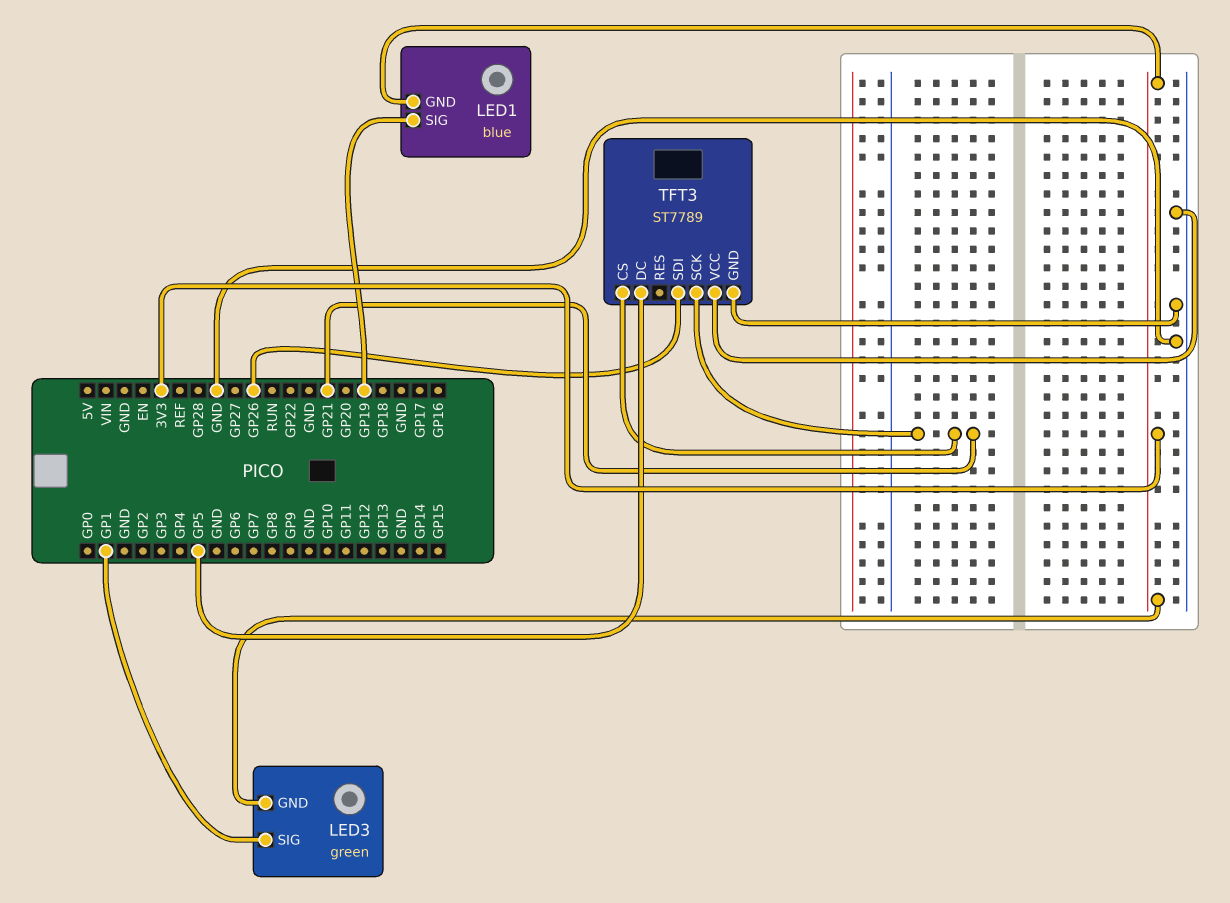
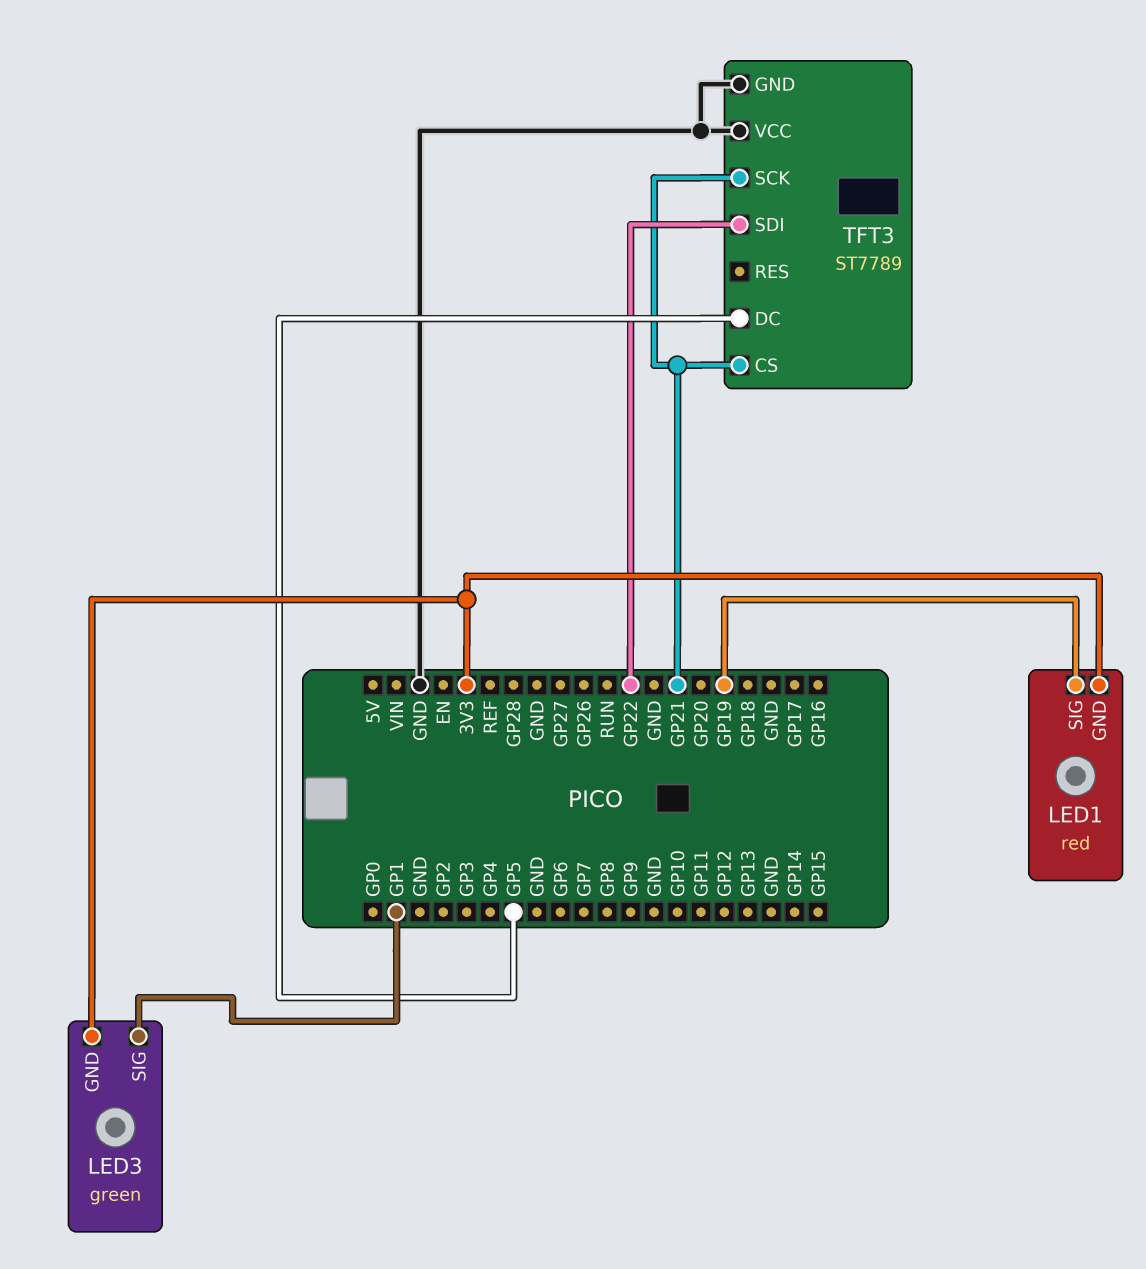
LED1: blue -> red
TFT3 pin SDI: GP26 -> GP22

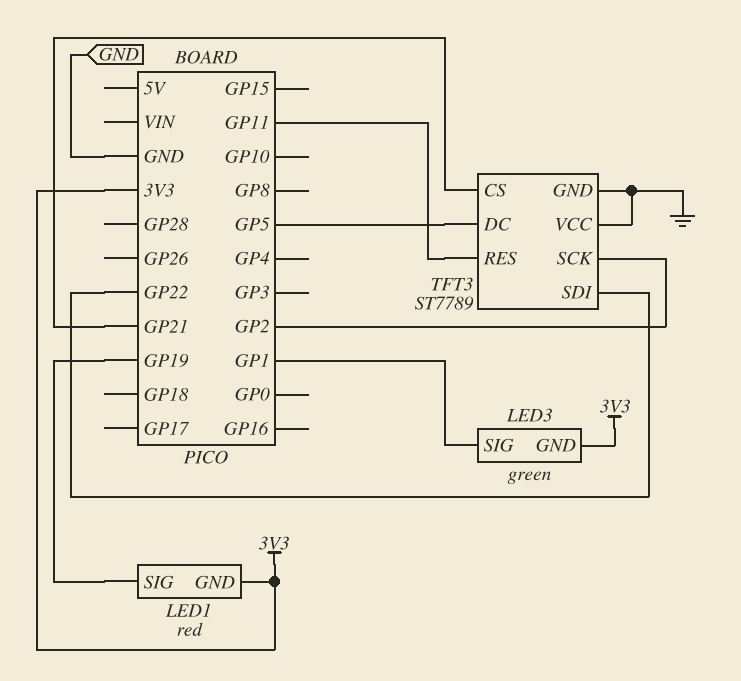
TFT3 pin RES: none -> GP11
TFT3 pin SCK: GP21 -> GP2

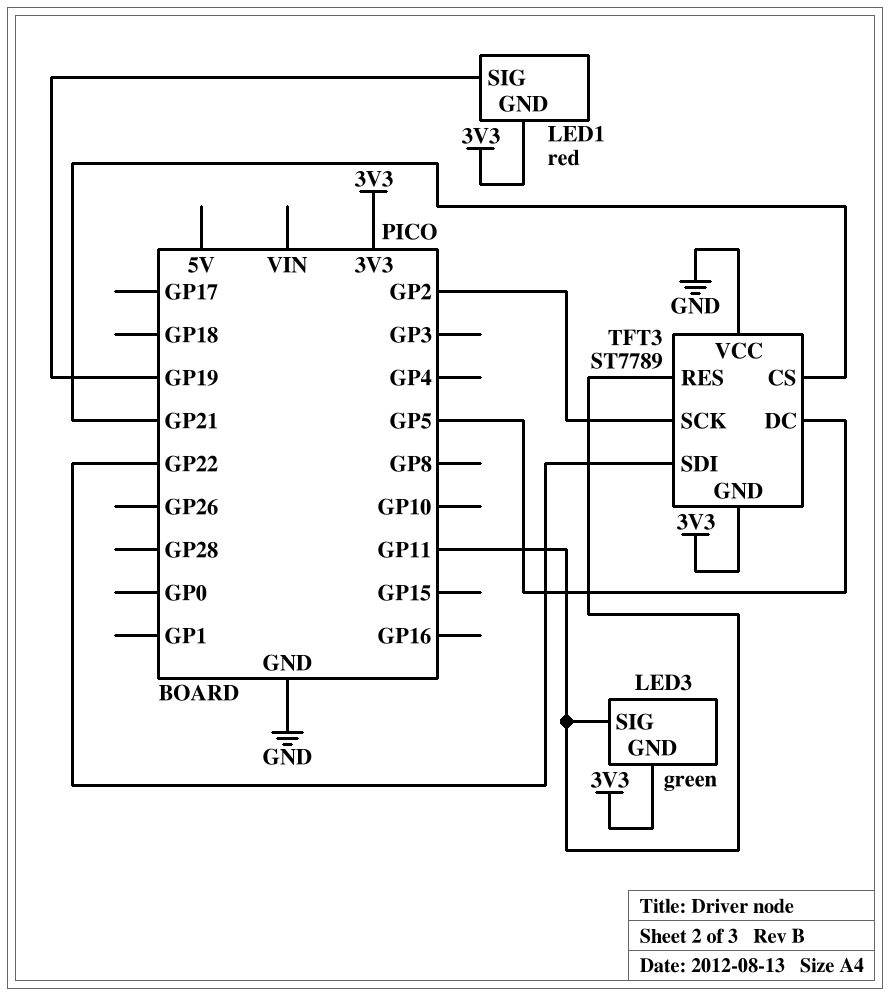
LED3 pin SIG: GP1 -> GP11
TFT3 pin GND: GND -> 3V3

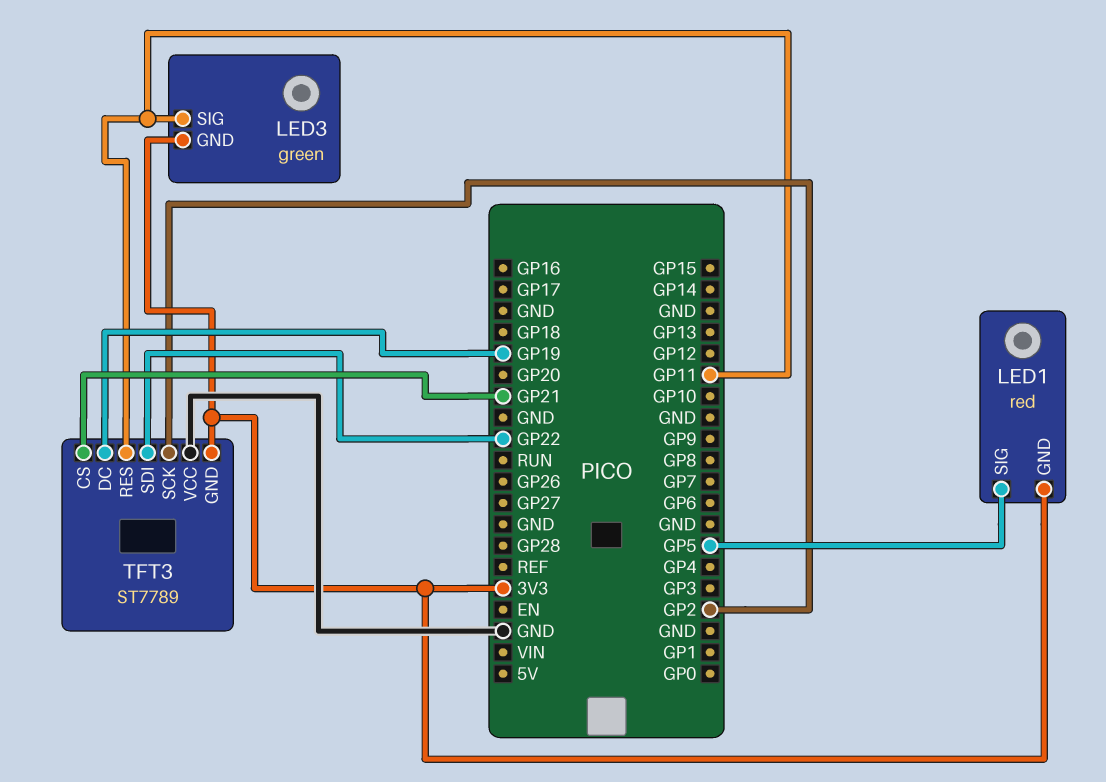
LED1 pin SIG: GP19 -> GP5
TFT3 pin DC: GP5 -> GP19

